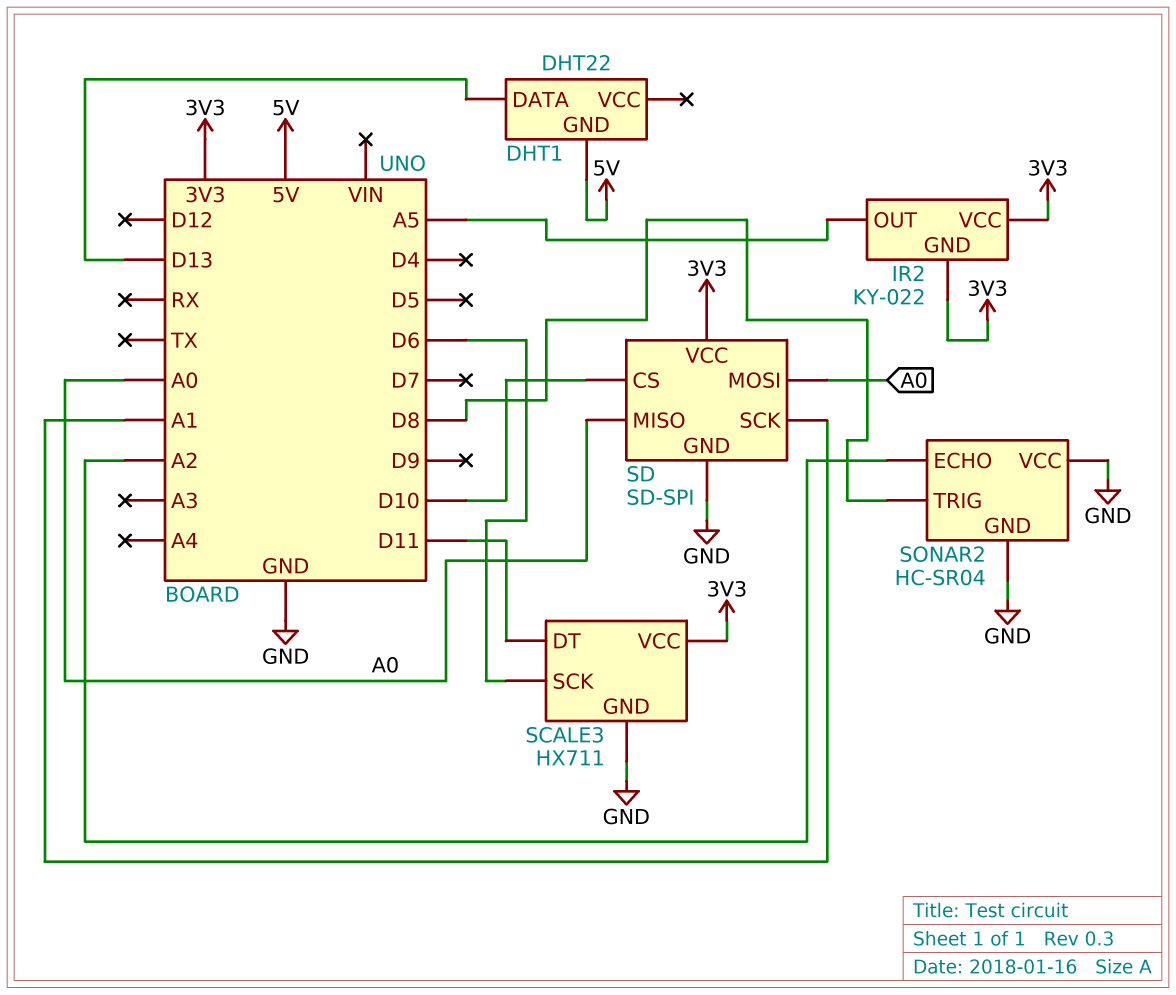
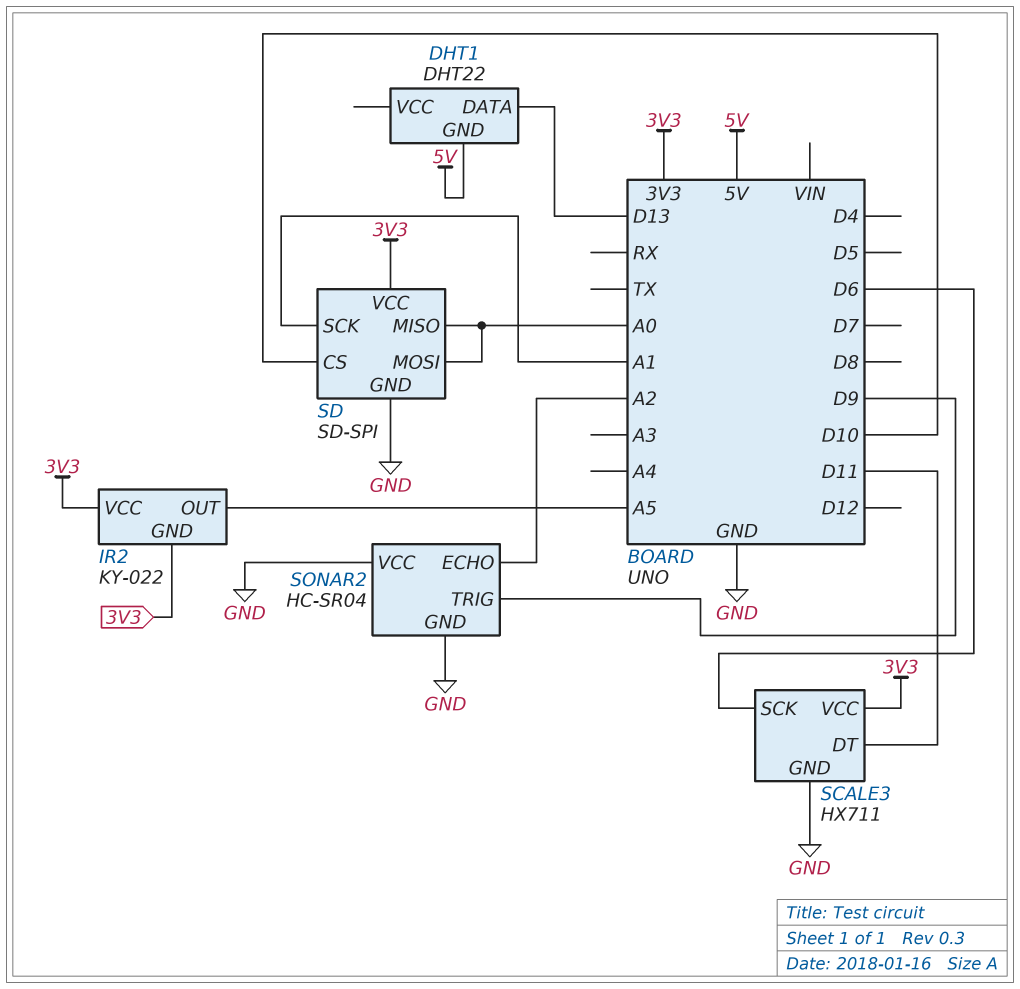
SONAR2 pin TRIG: D8 -> D9

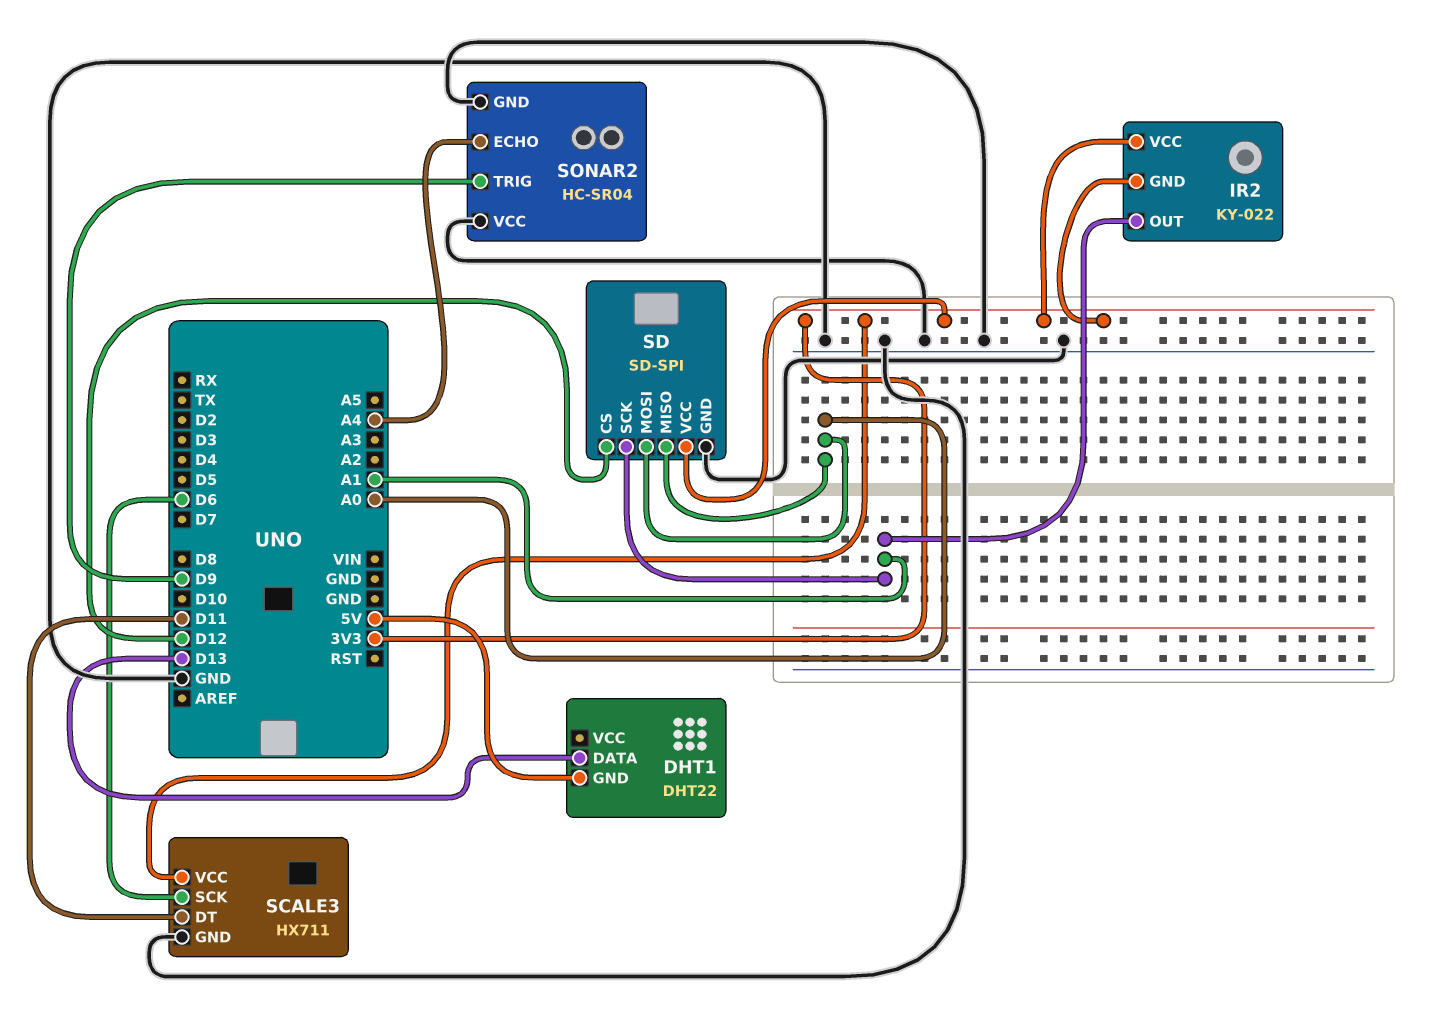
IR2 pin OUT: A5 -> A1
SD pin CS: D10 -> D12
SONAR2 pin ECHO: A2 -> A4

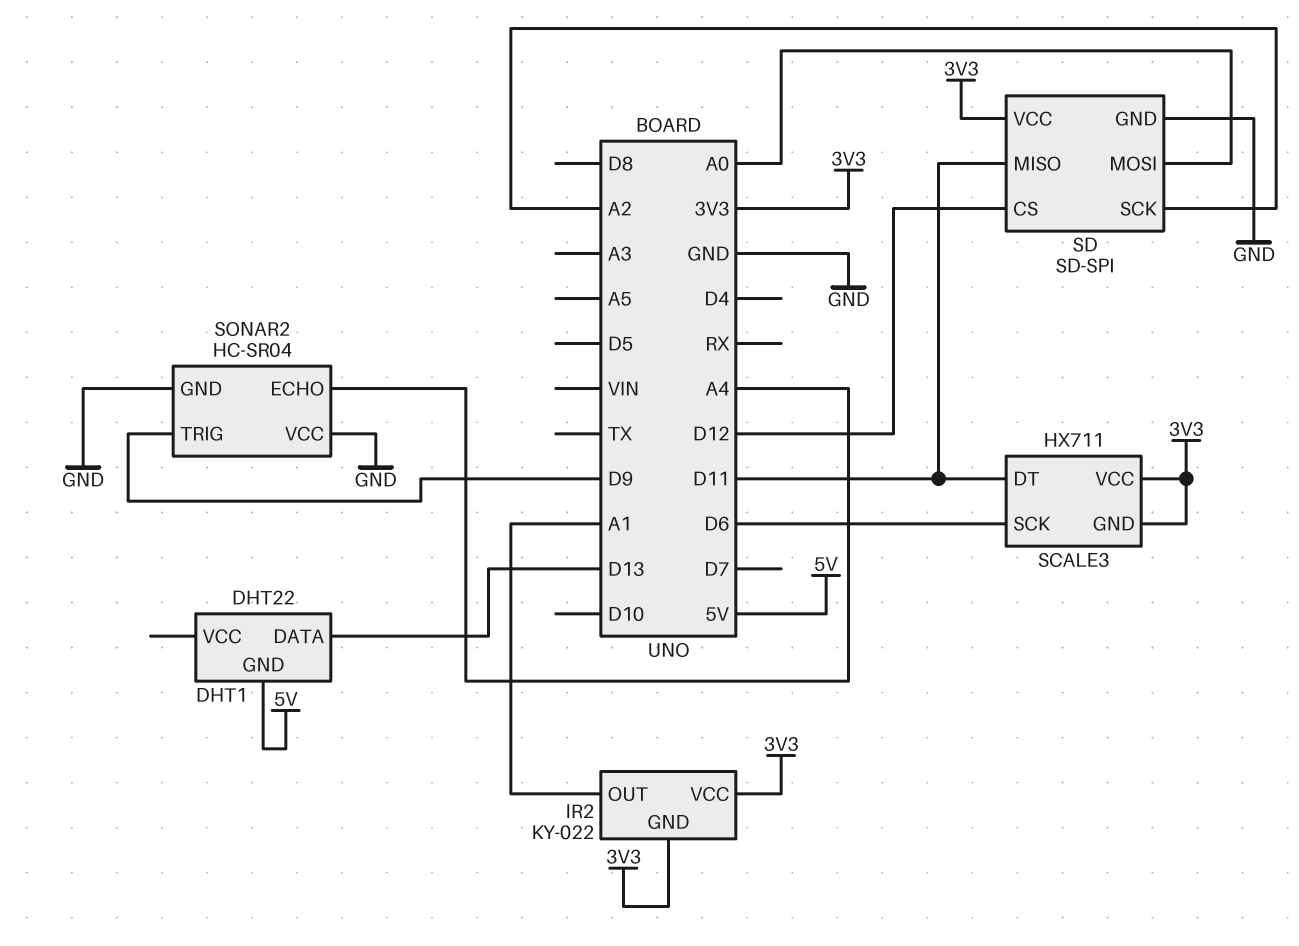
SCALE3 pin GND: GND -> 3V3
SD pin MISO: A0 -> D11
SD pin SCK: A1 -> A2

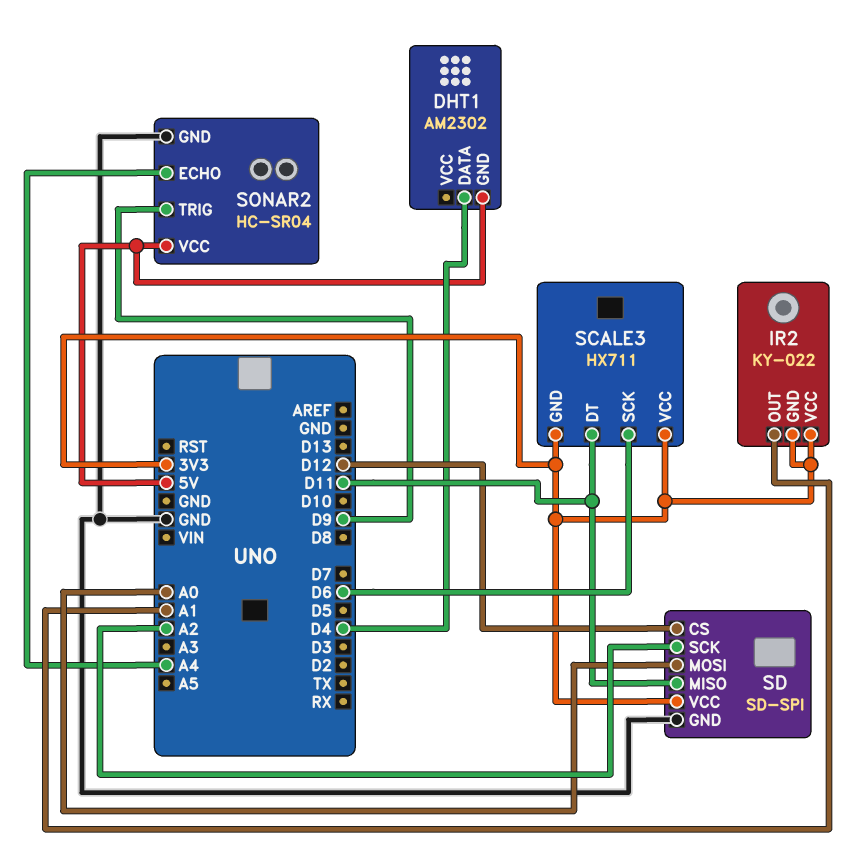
DHT1: DHT22 -> AM2302
DHT1 pin DATA: D13 -> D4
SONAR2 pin VCC: GND -> 5V

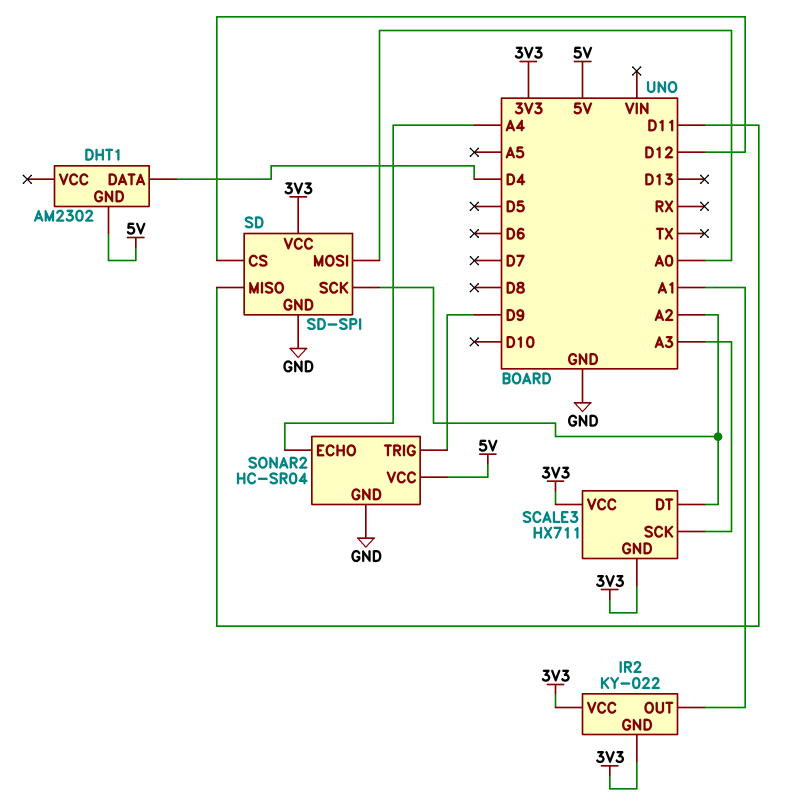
SCALE3 pin DT: D11 -> A2
SCALE3 pin SCK: D6 -> A3

